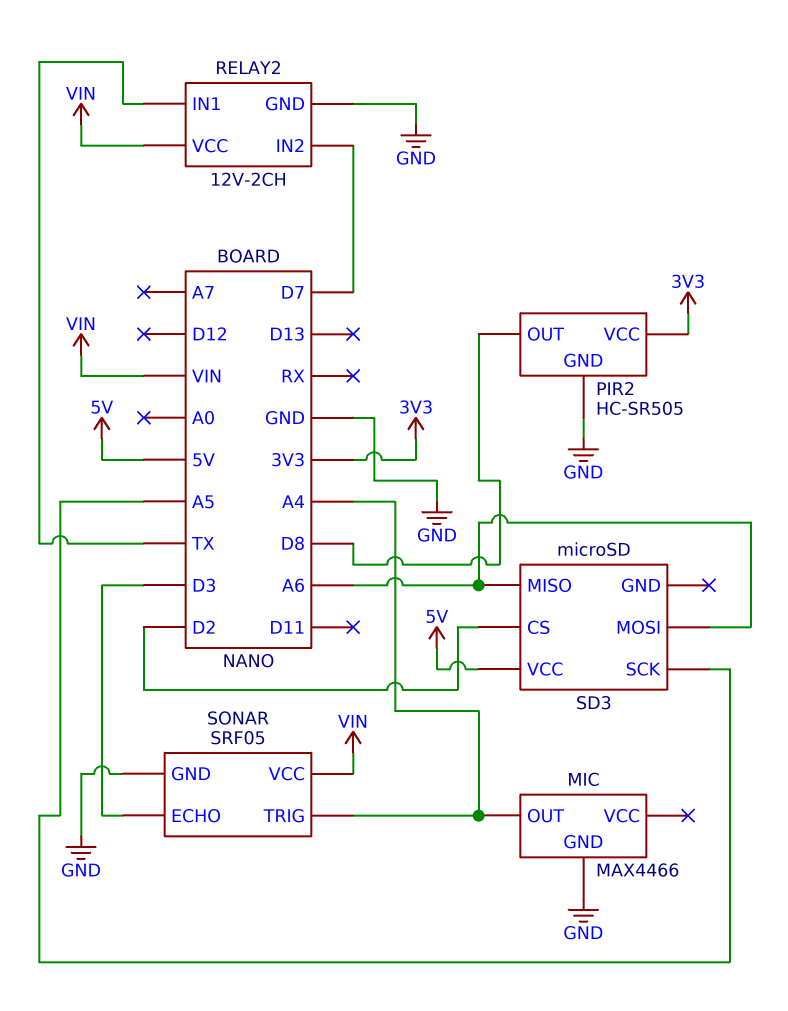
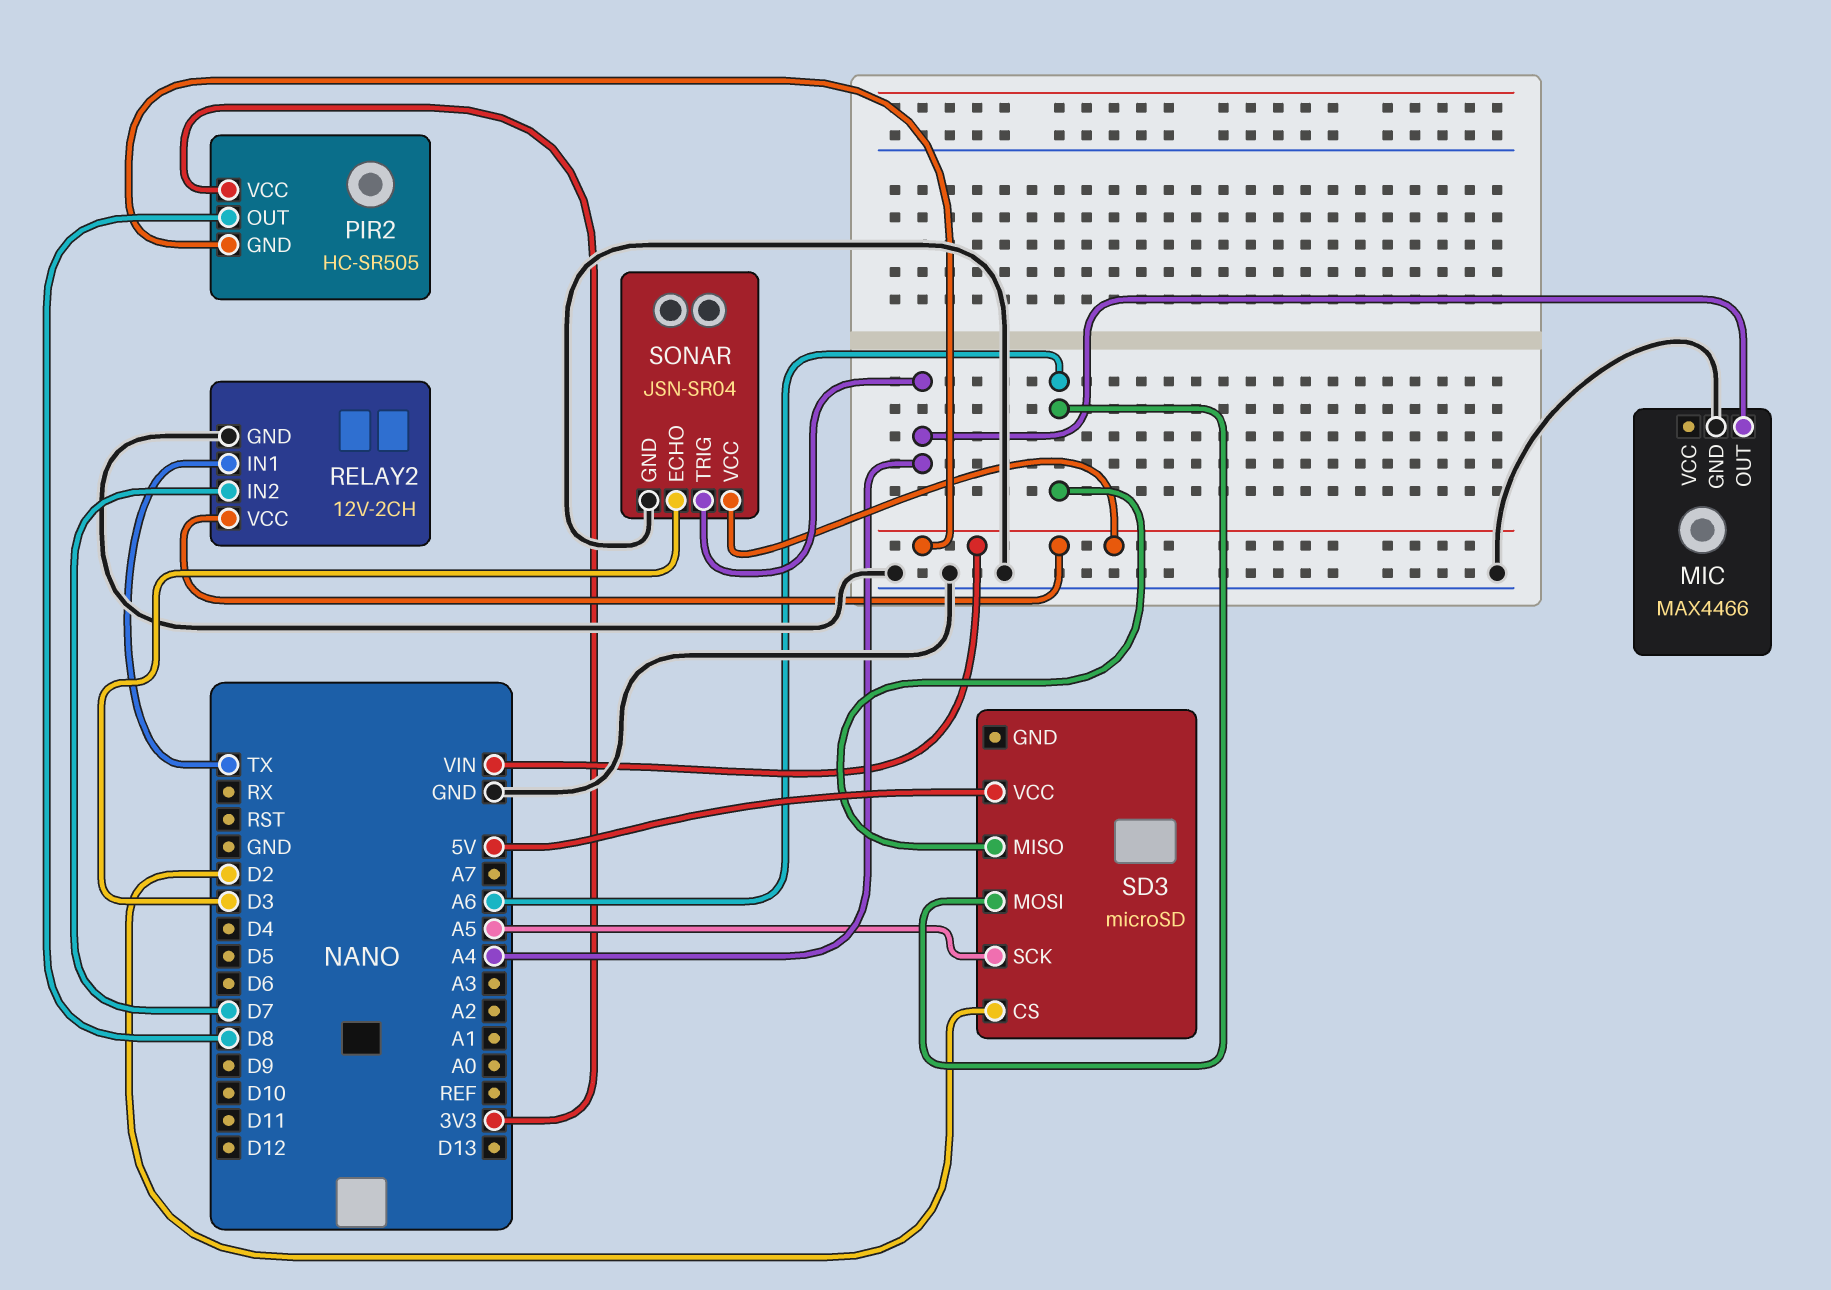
PIR2 pin GND: GND -> VIN
SONAR: SRF05 -> JSN-SR04

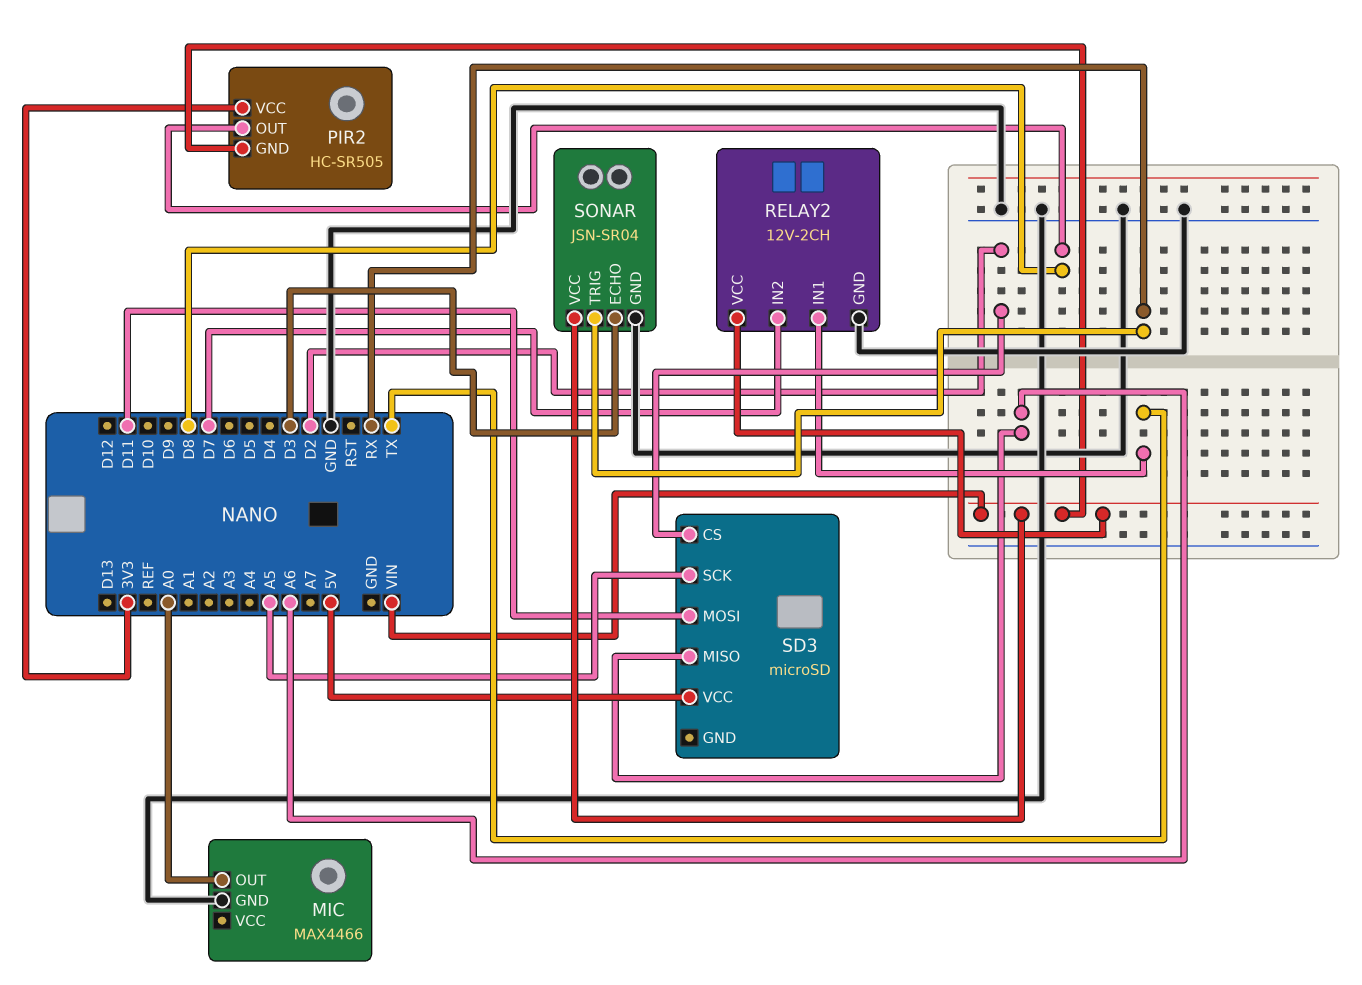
MIC pin OUT: A4 -> A0
SD3 pin MOSI: A6 -> D11
SONAR pin TRIG: A4 -> RX

